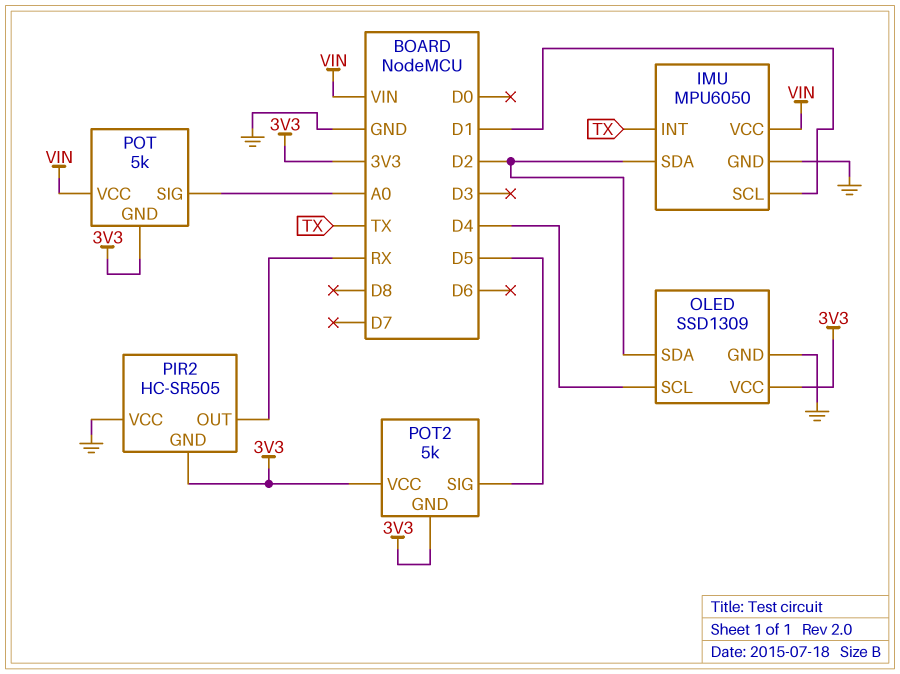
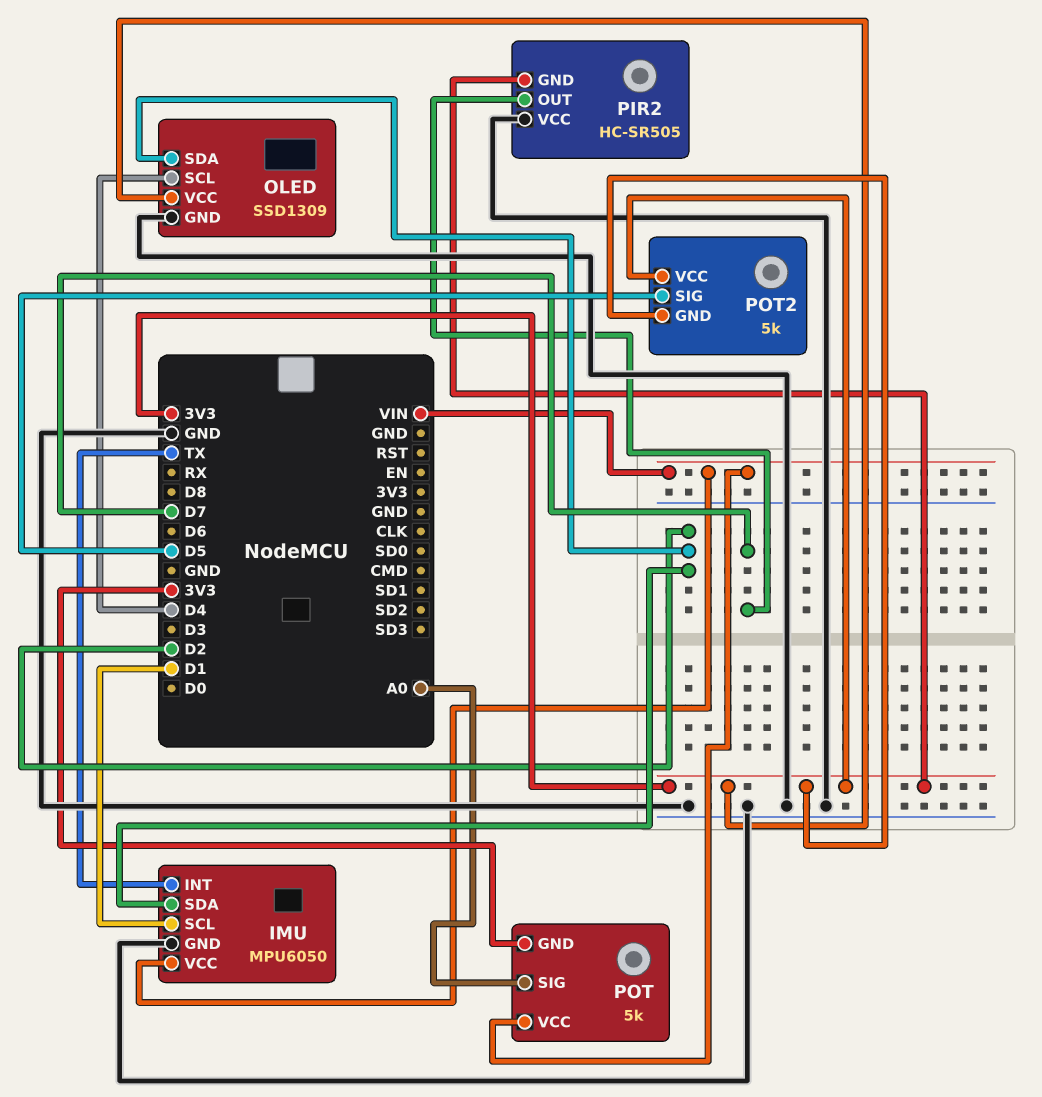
PIR2 pin OUT: RX -> D7

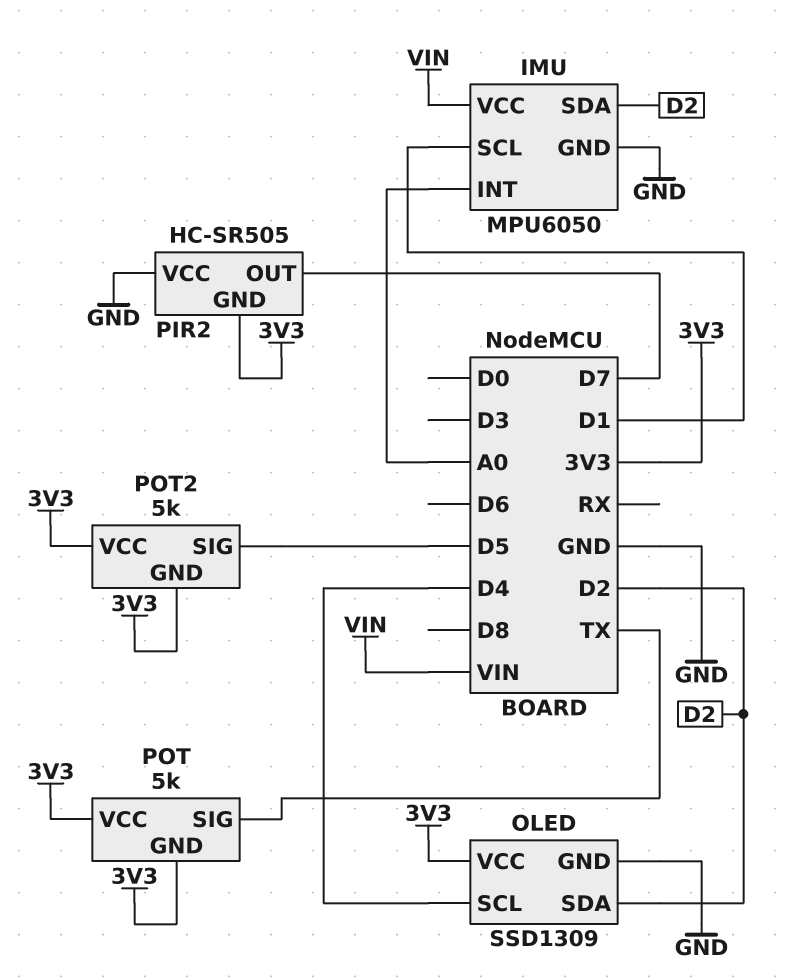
IMU pin INT: TX -> A0
POT pin SIG: A0 -> TX
POT pin VCC: VIN -> 3V3

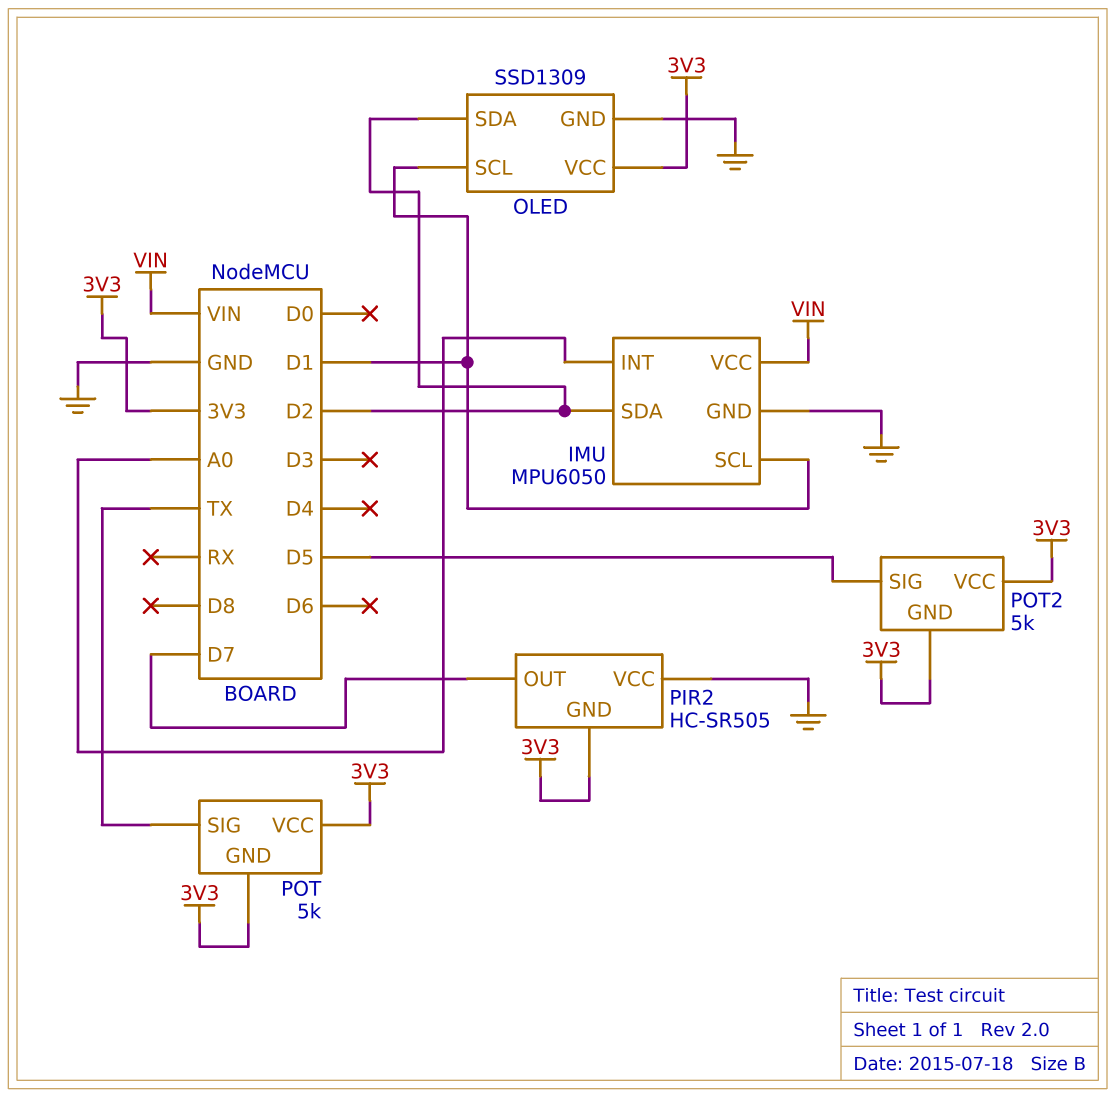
OLED pin SCL: D4 -> D1

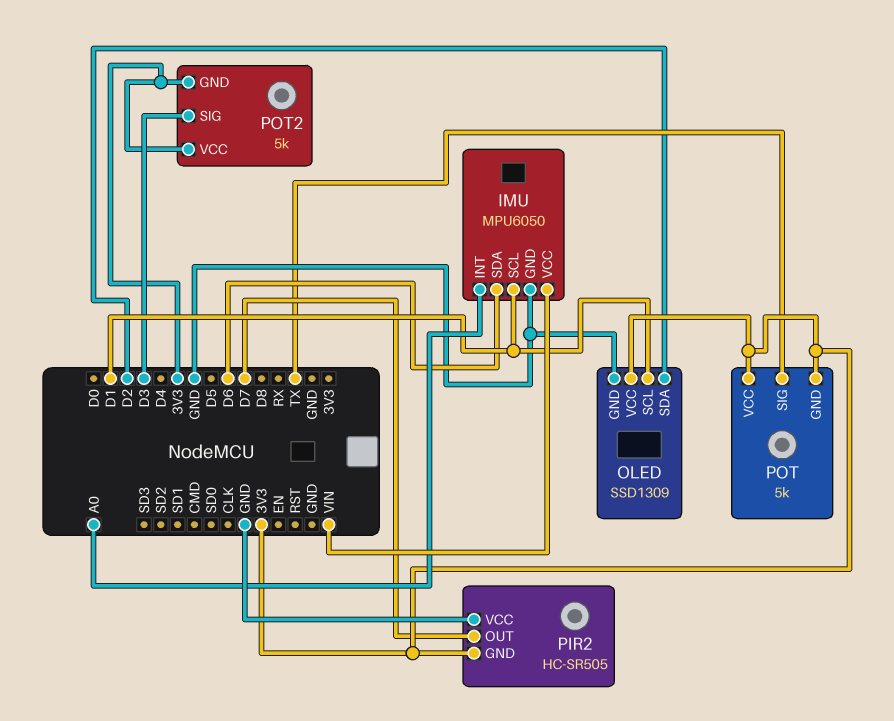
IMU pin SDA: D2 -> D6
POT2 pin SIG: D5 -> D3

